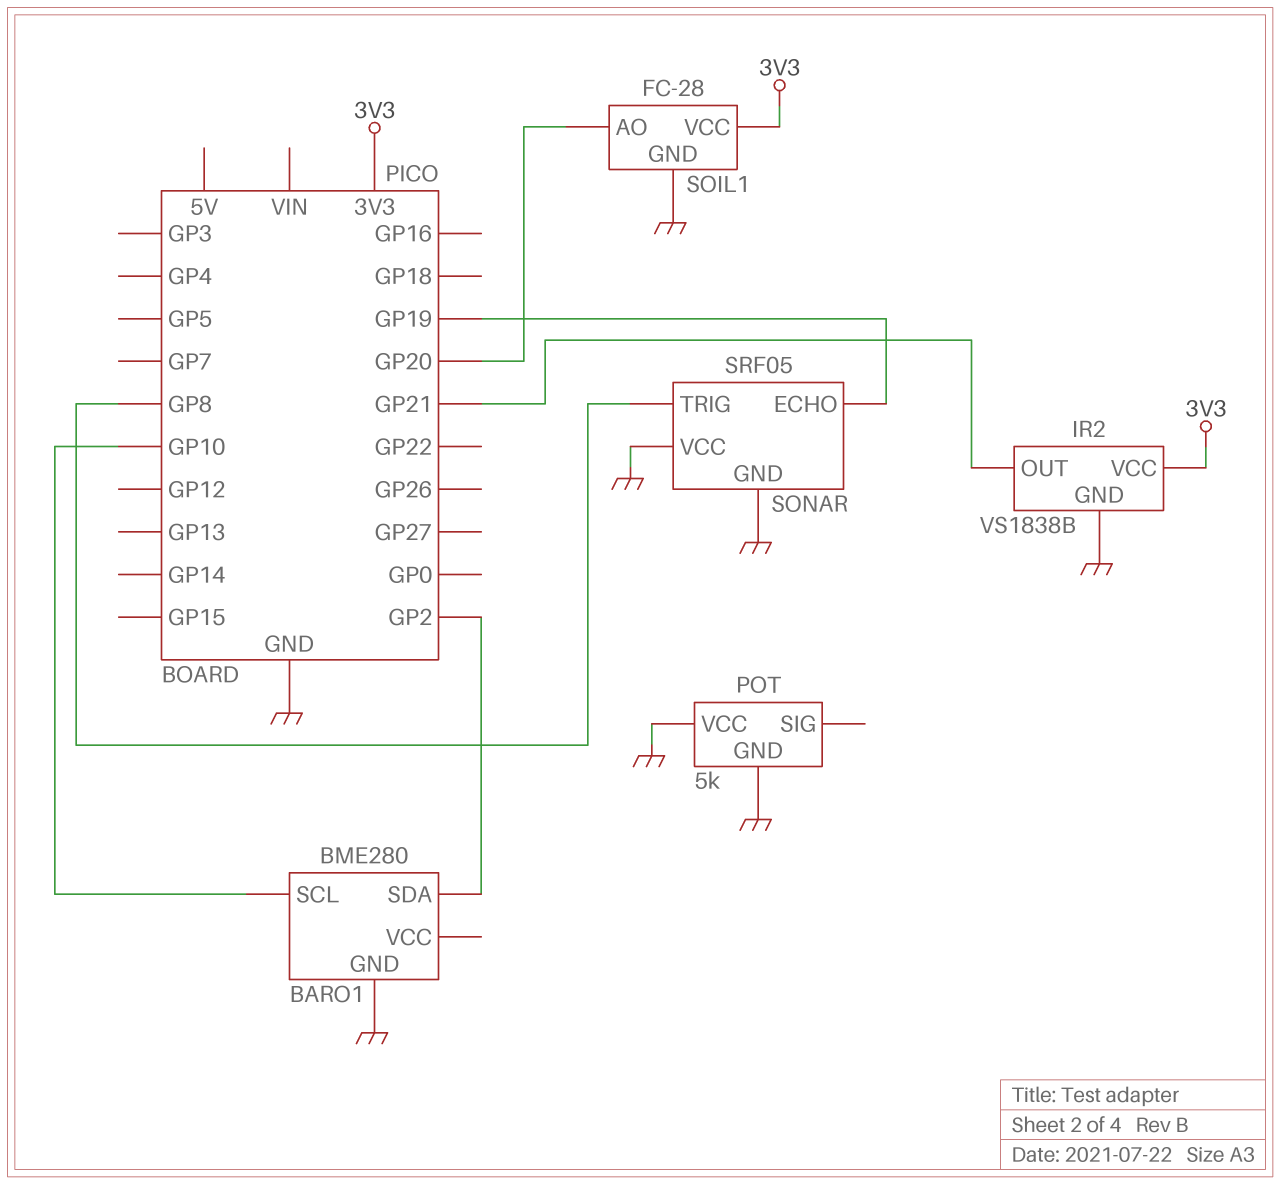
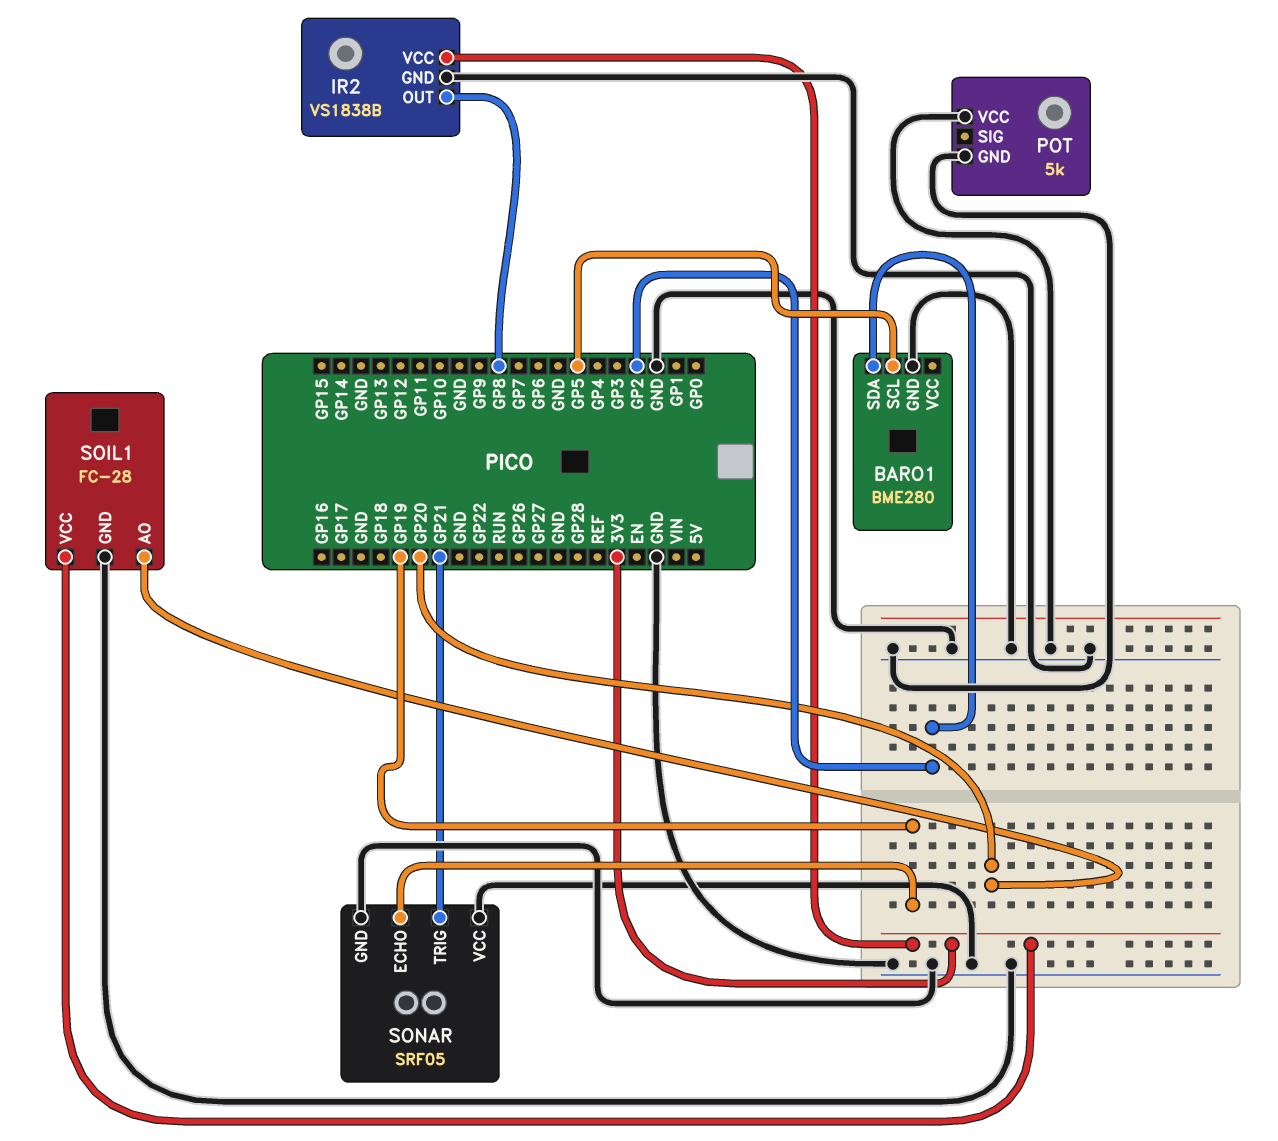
BARO1 pin SCL: GP10 -> GP5
IR2 pin OUT: GP21 -> GP8
SONAR pin TRIG: GP8 -> GP21

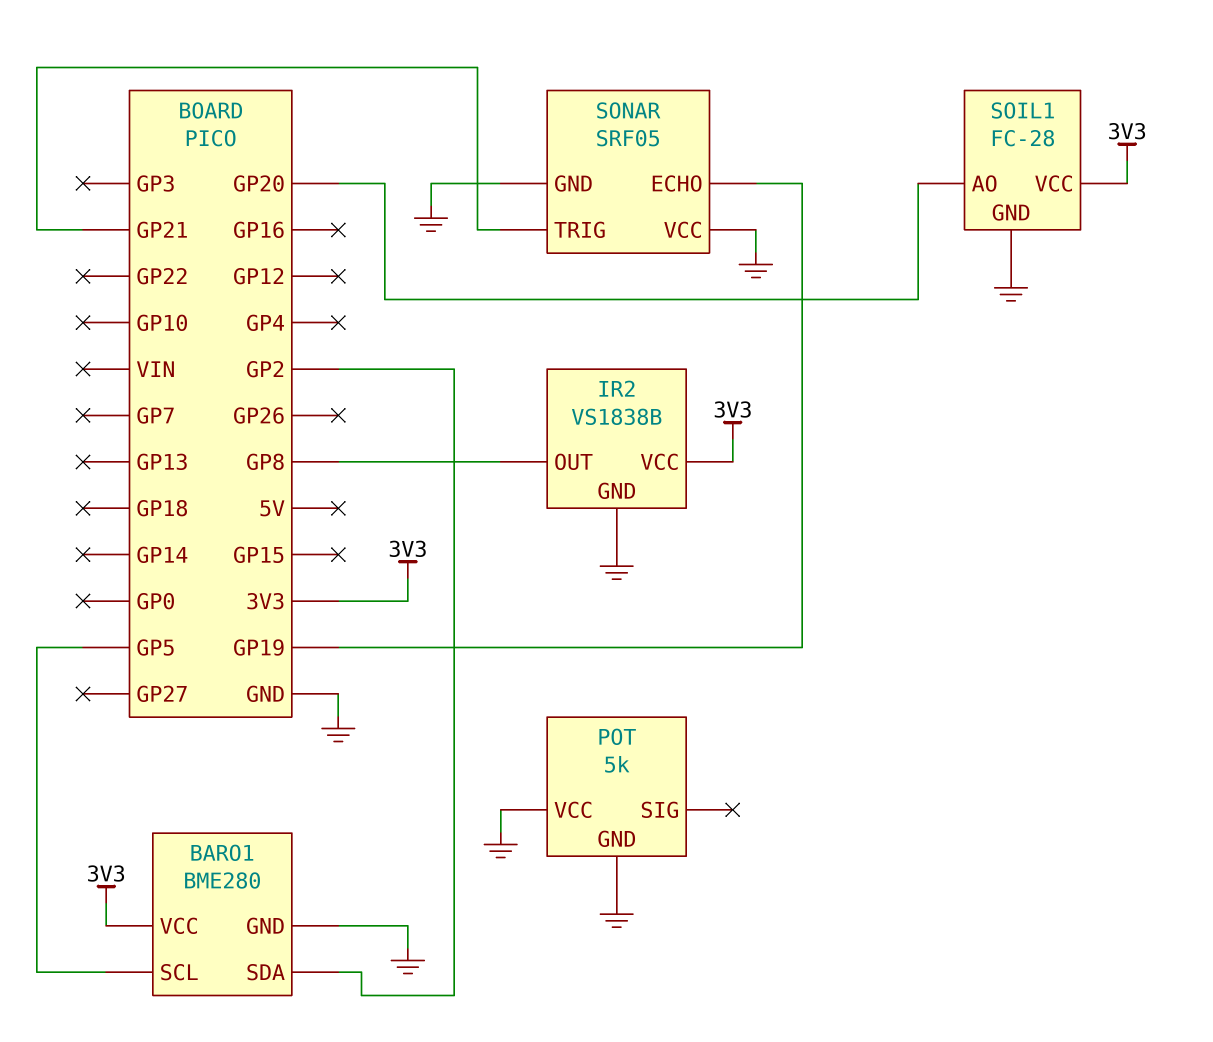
BARO1 pin VCC: none -> 3V3

